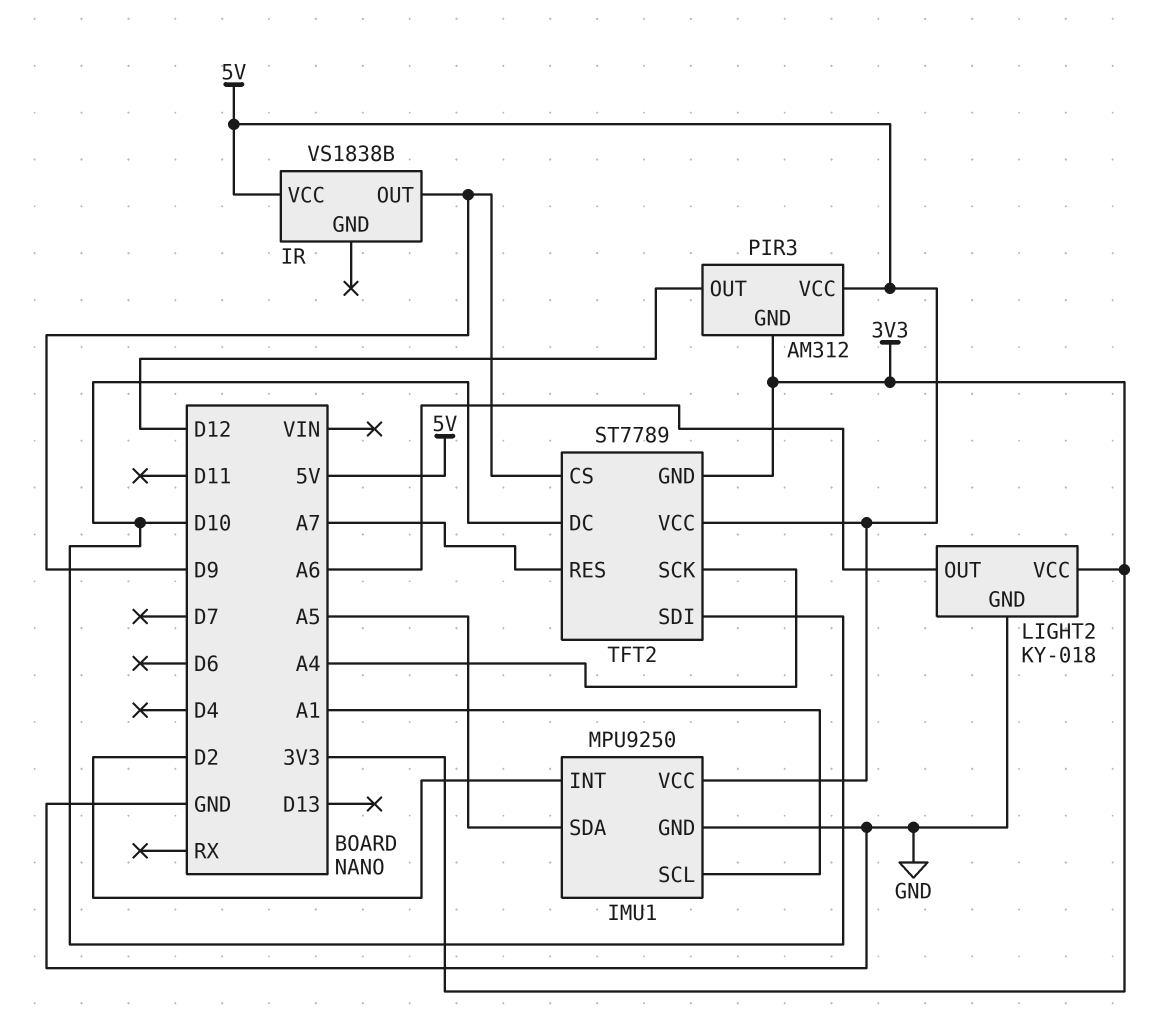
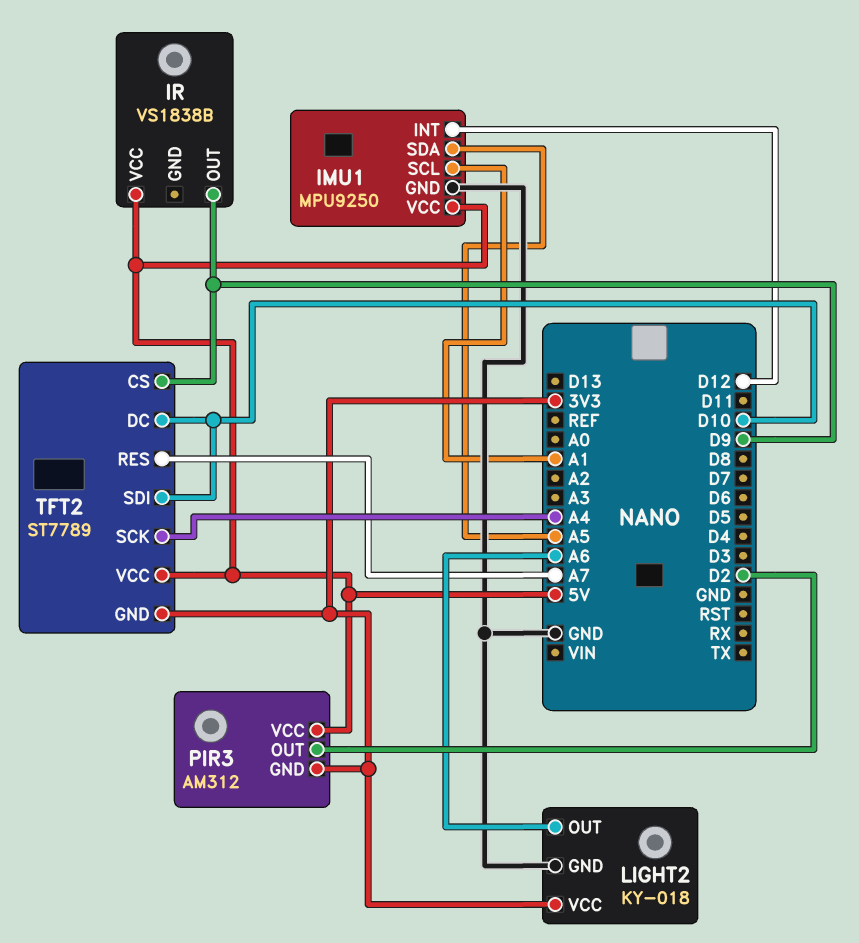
IMU1 pin INT: D2 -> D12
PIR3 pin OUT: D12 -> D2

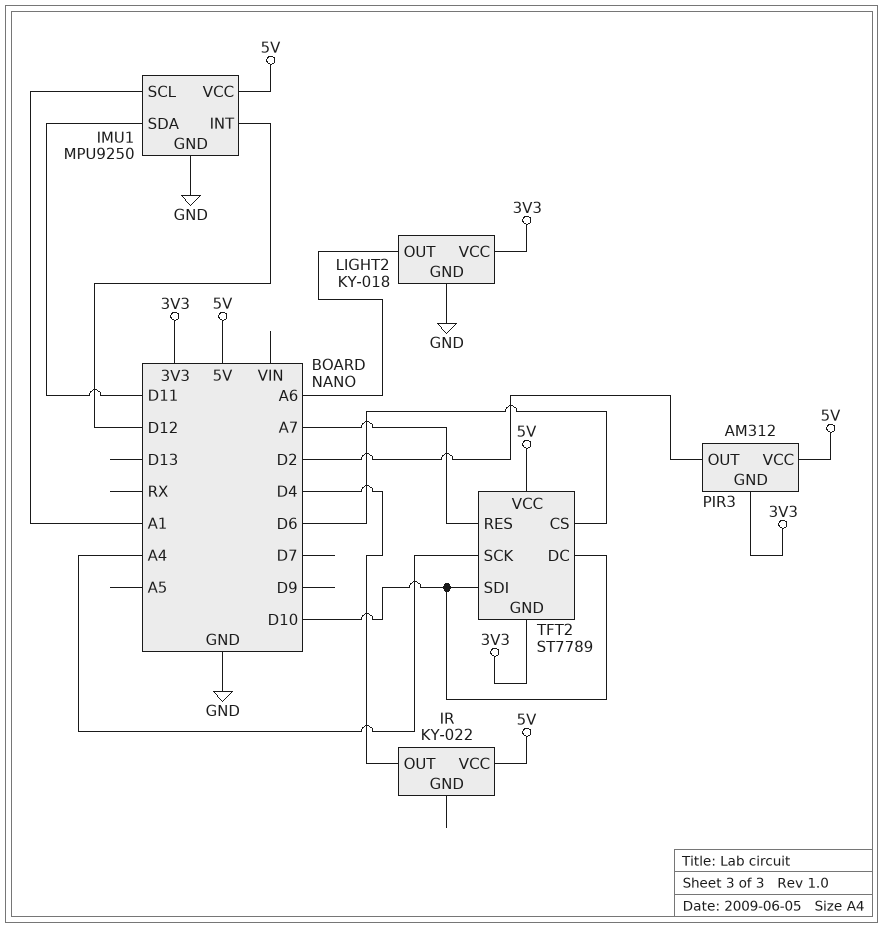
IMU1 pin SDA: A5 -> D11
IR: VS1838B -> KY-022
IR pin OUT: D9 -> D4
TFT2 pin CS: D9 -> D6

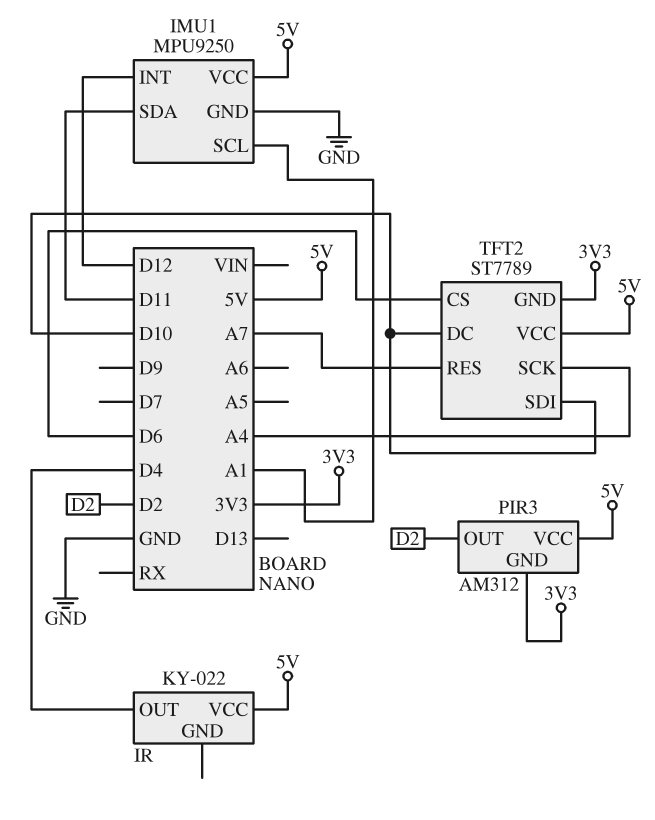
LIGHT2: KY-018 -> none
LIGHT2 pin GND: GND -> none
LIGHT2 pin OUT: A6 -> none
LIGHT2 pin VCC: 3V3 -> none

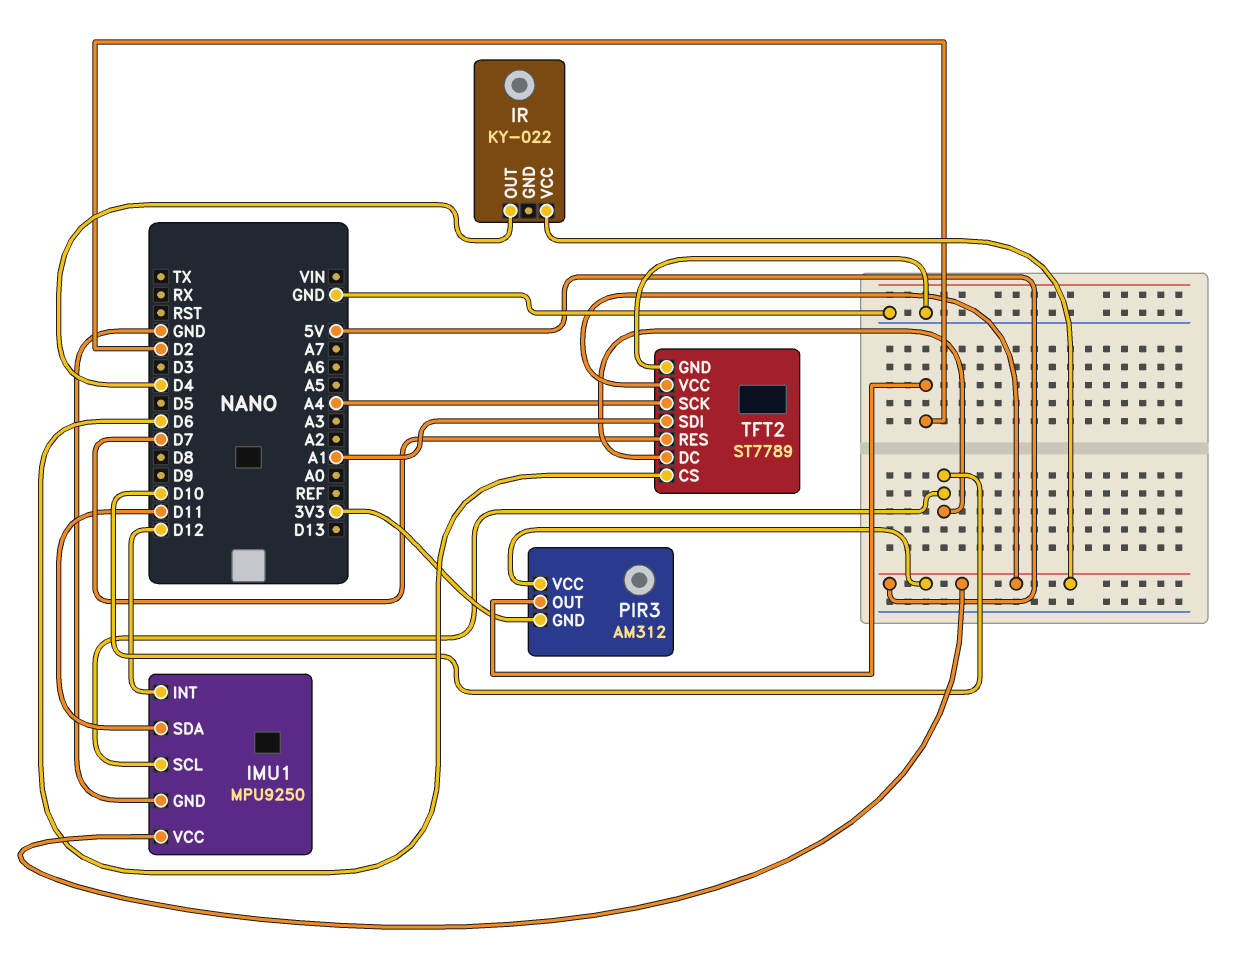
IMU1 pin SCL: A1 -> D10
TFT2 pin GND: 3V3 -> GND
TFT2 pin RES: A7 -> D7
TFT2 pin SDI: D10 -> A1

